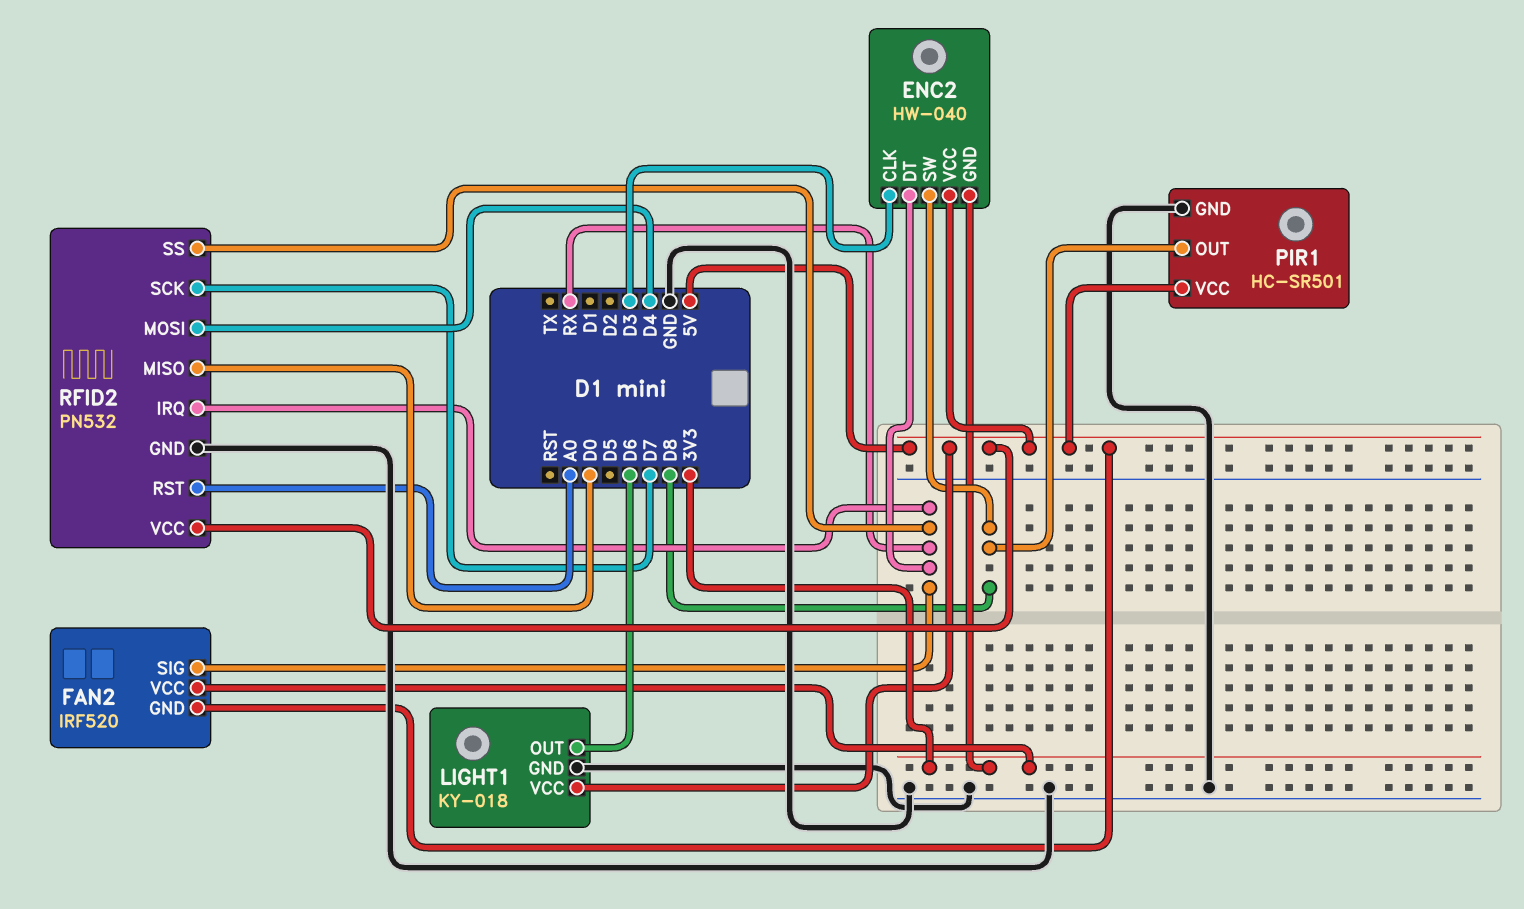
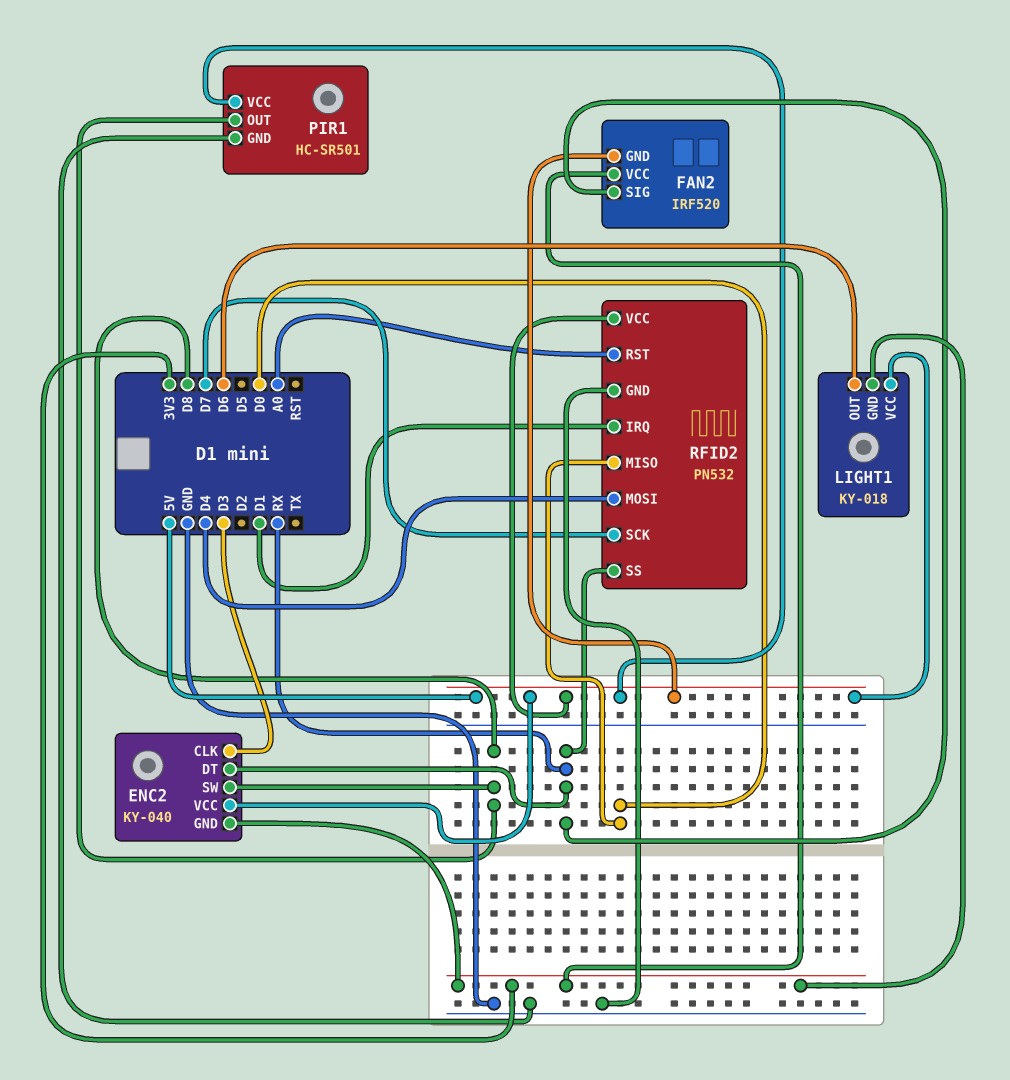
ENC2: HW-040 -> KY-040
LIGHT1 pin GND: GND -> 3V3
RFID2 pin IRQ: RX -> D1

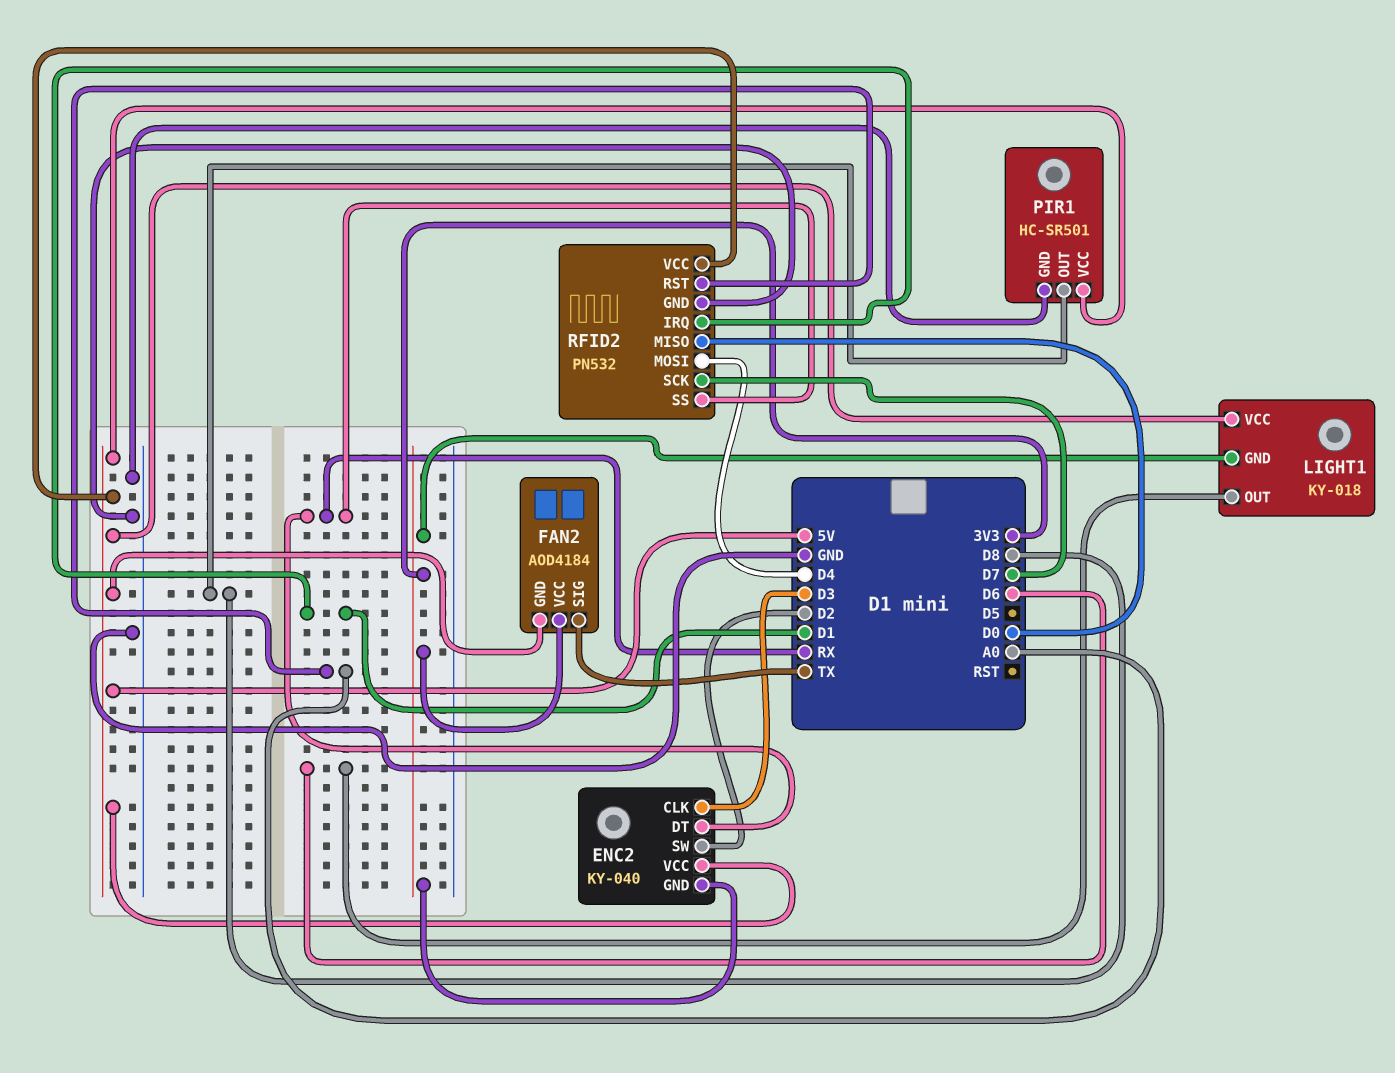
ENC2 pin SW: D8 -> D2
FAN2: IRF520 -> AOD4184
FAN2 pin SIG: RX -> TX

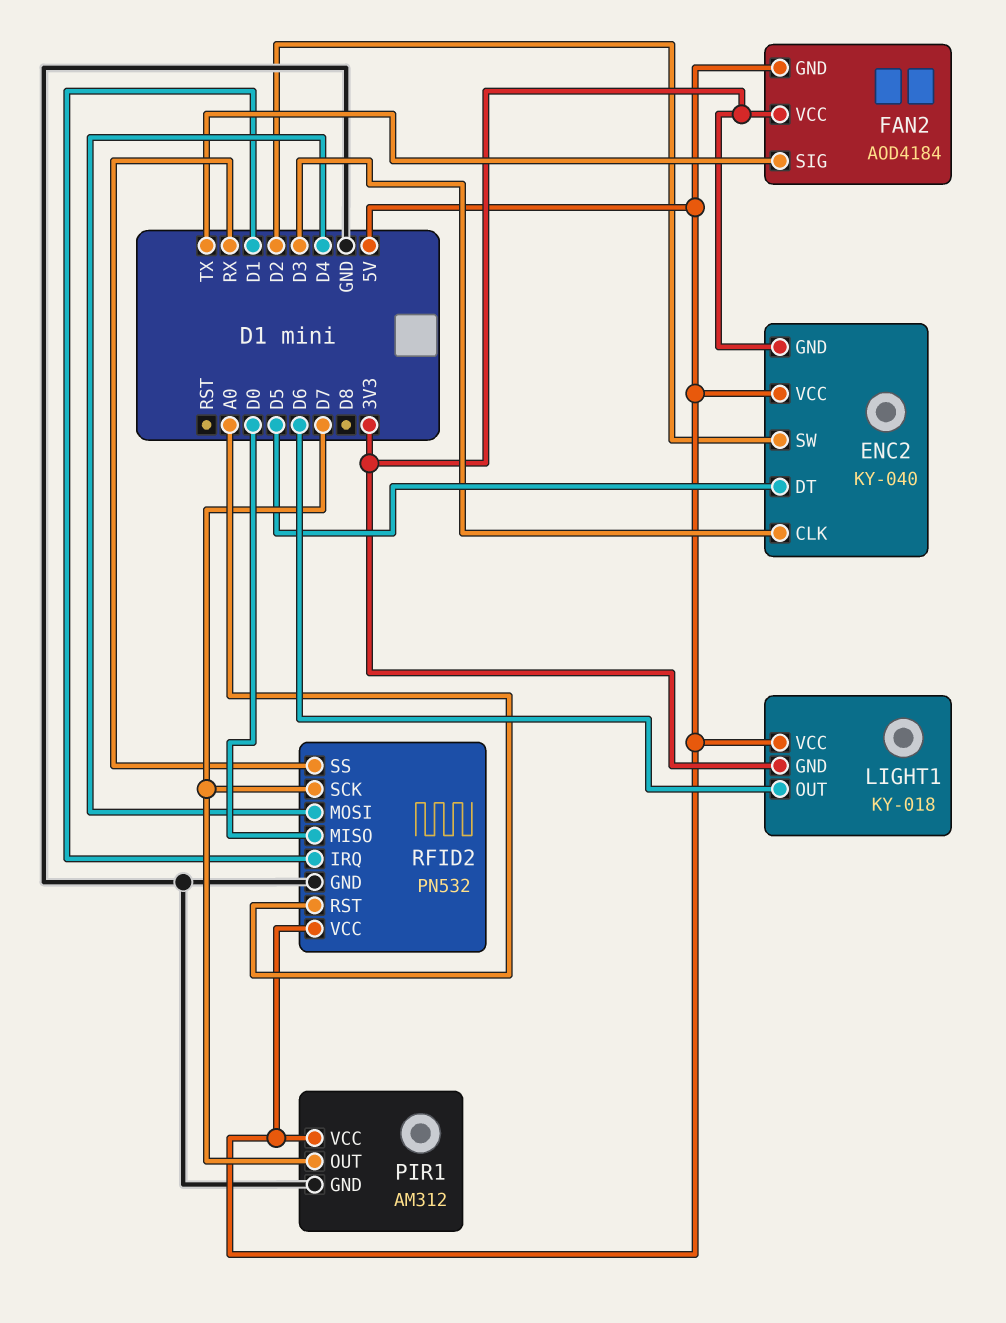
ENC2 pin DT: RX -> D5
PIR1: HC-SR501 -> AM312
PIR1 pin OUT: D8 -> D7

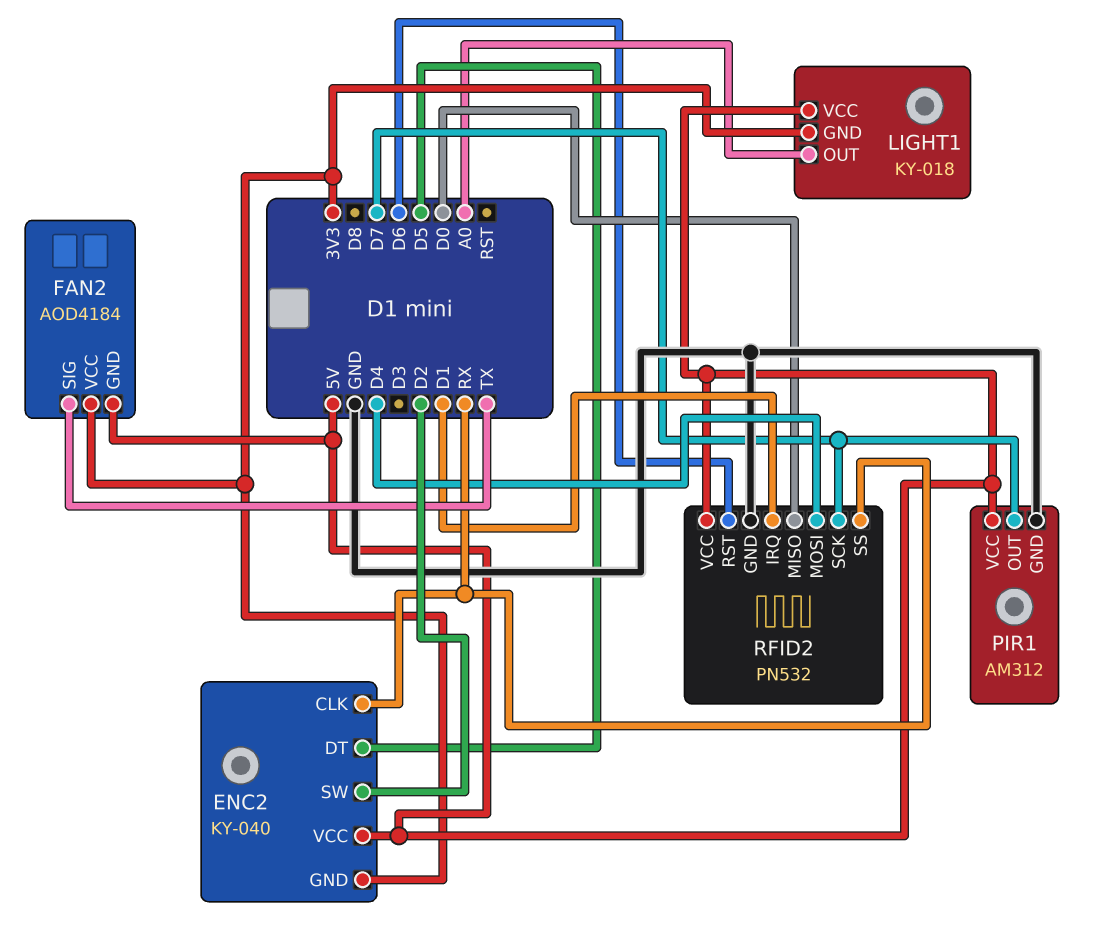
ENC2 pin CLK: D3 -> RX
LIGHT1 pin OUT: D6 -> A0
RFID2 pin RST: A0 -> D6

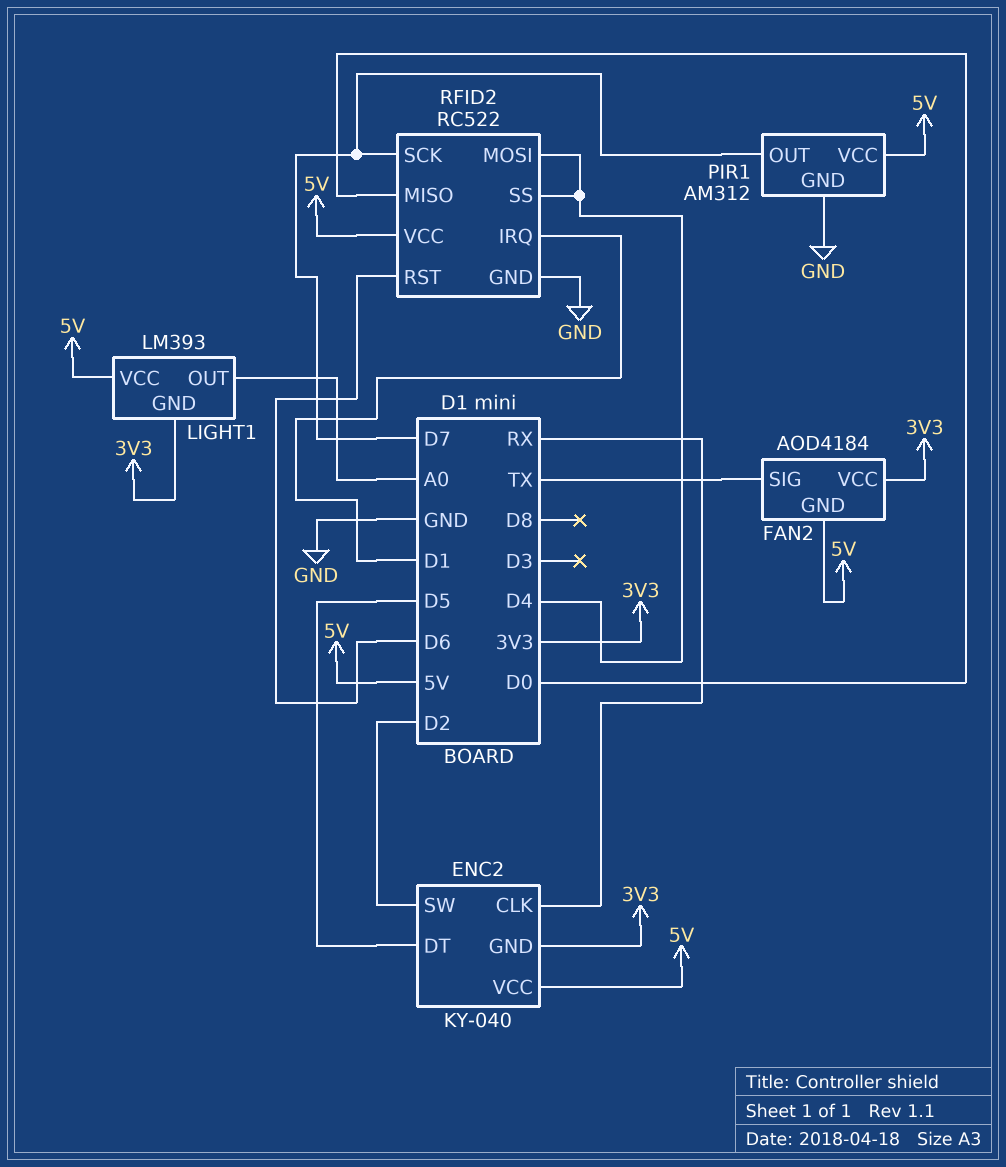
LIGHT1: KY-018 -> LM393
RFID2: PN532 -> RC522
RFID2 pin SS: RX -> D4

